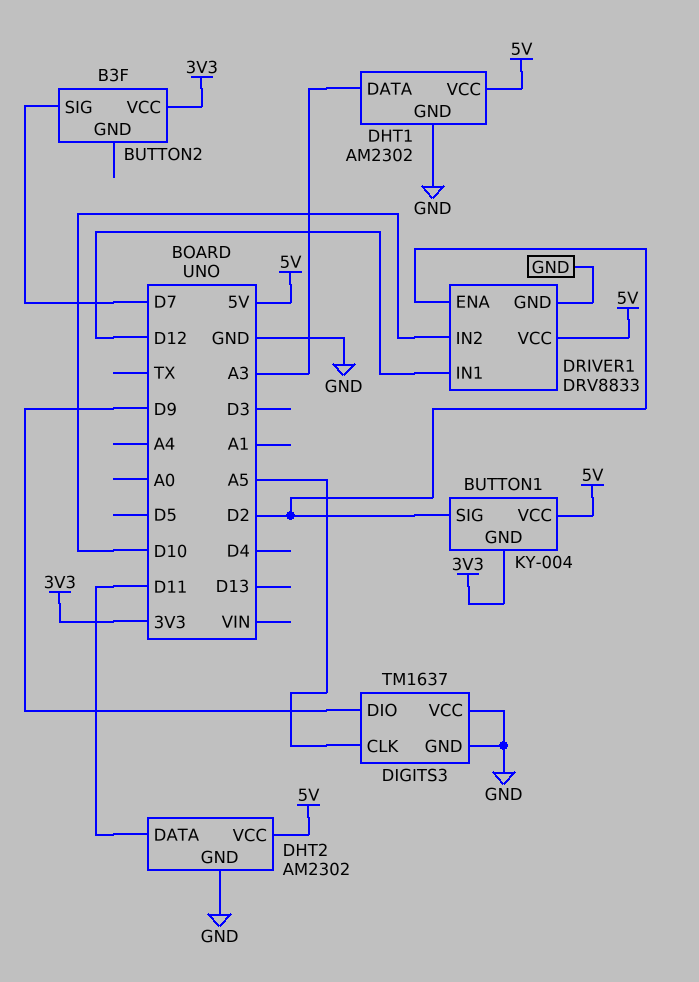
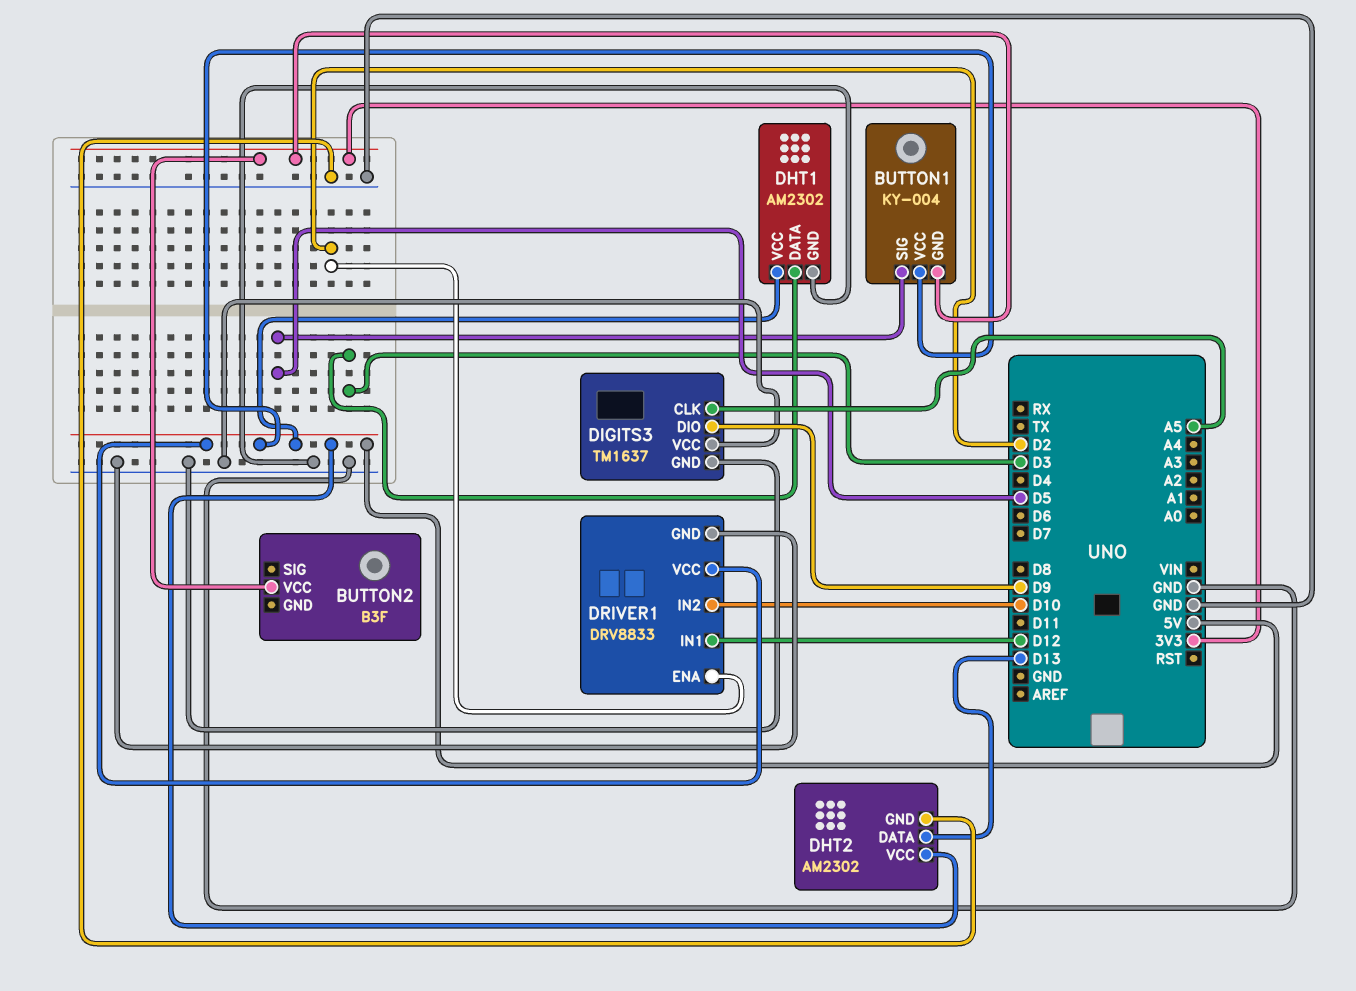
BUTTON1 pin SIG: D2 -> D5
BUTTON2 pin SIG: D7 -> none
DHT1 pin DATA: A3 -> D3
DHT2 pin DATA: D11 -> D13

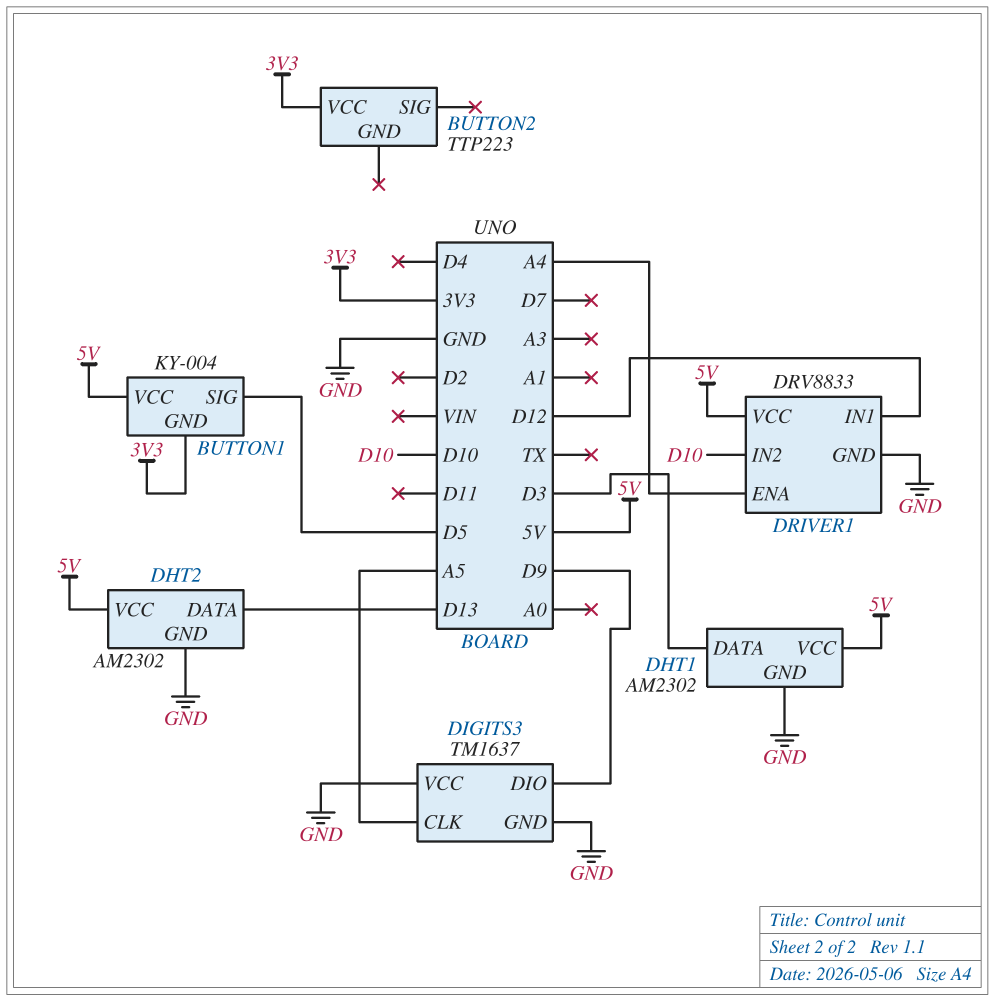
BUTTON2: B3F -> TTP223
DRIVER1 pin ENA: D2 -> A4

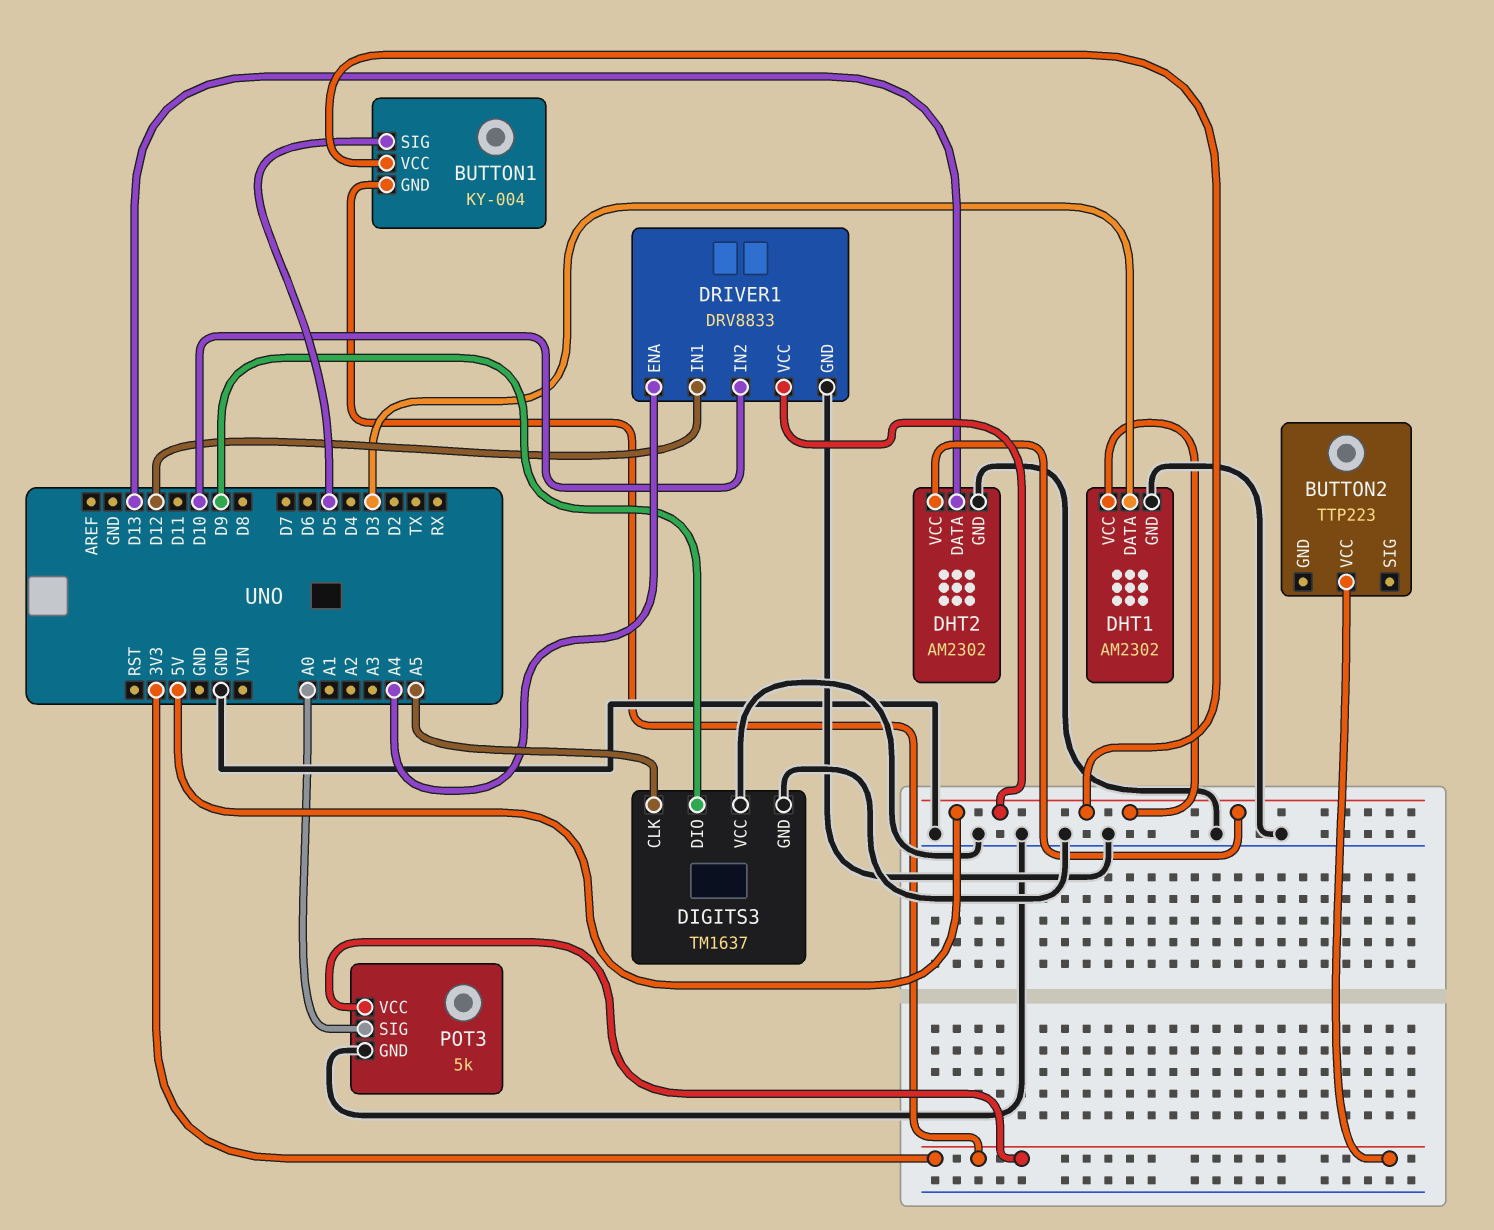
POT3: none -> 5k
POT3 pin GND: none -> GND
POT3 pin SIG: none -> A0
POT3 pin VCC: none -> 3V3

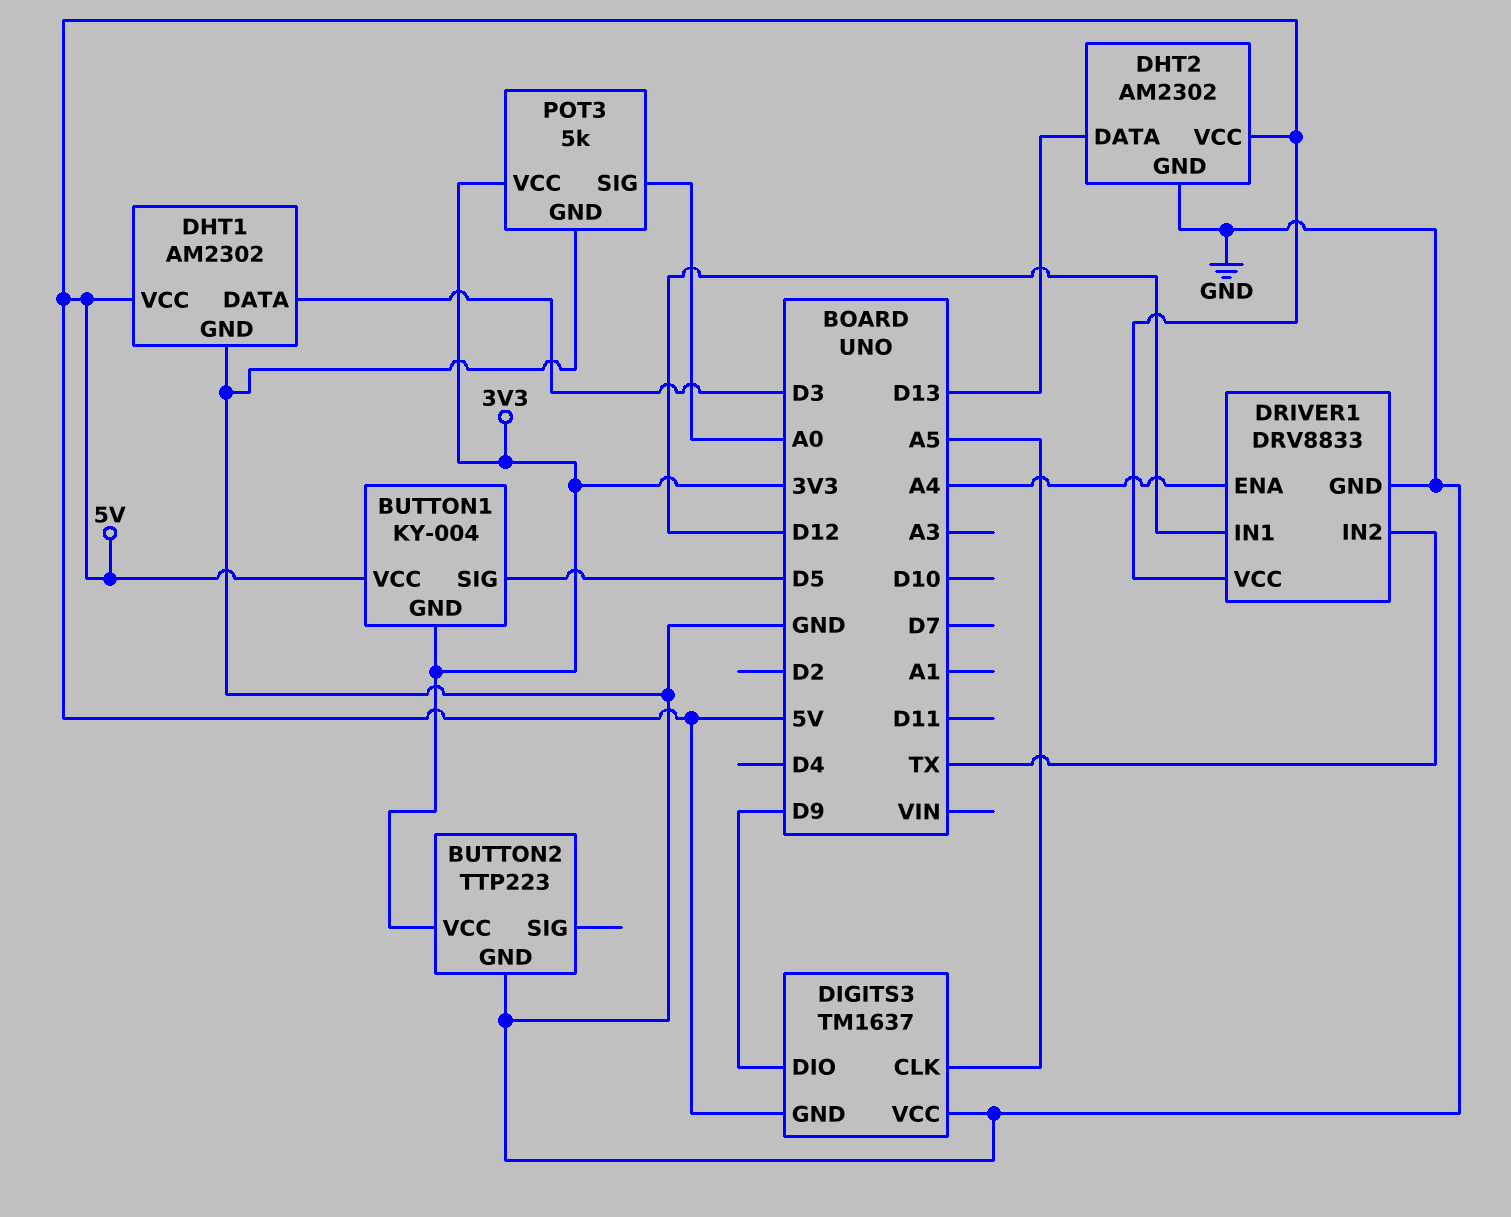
BUTTON2 pin GND: none -> GND
DIGITS3 pin GND: GND -> 5V
DRIVER1 pin IN2: D10 -> TX

